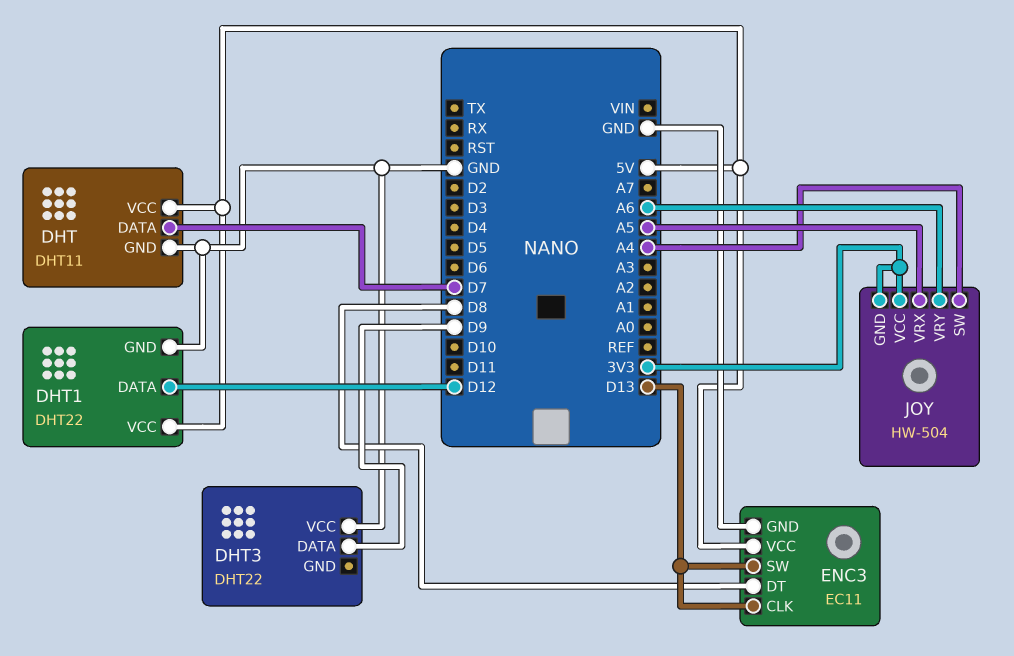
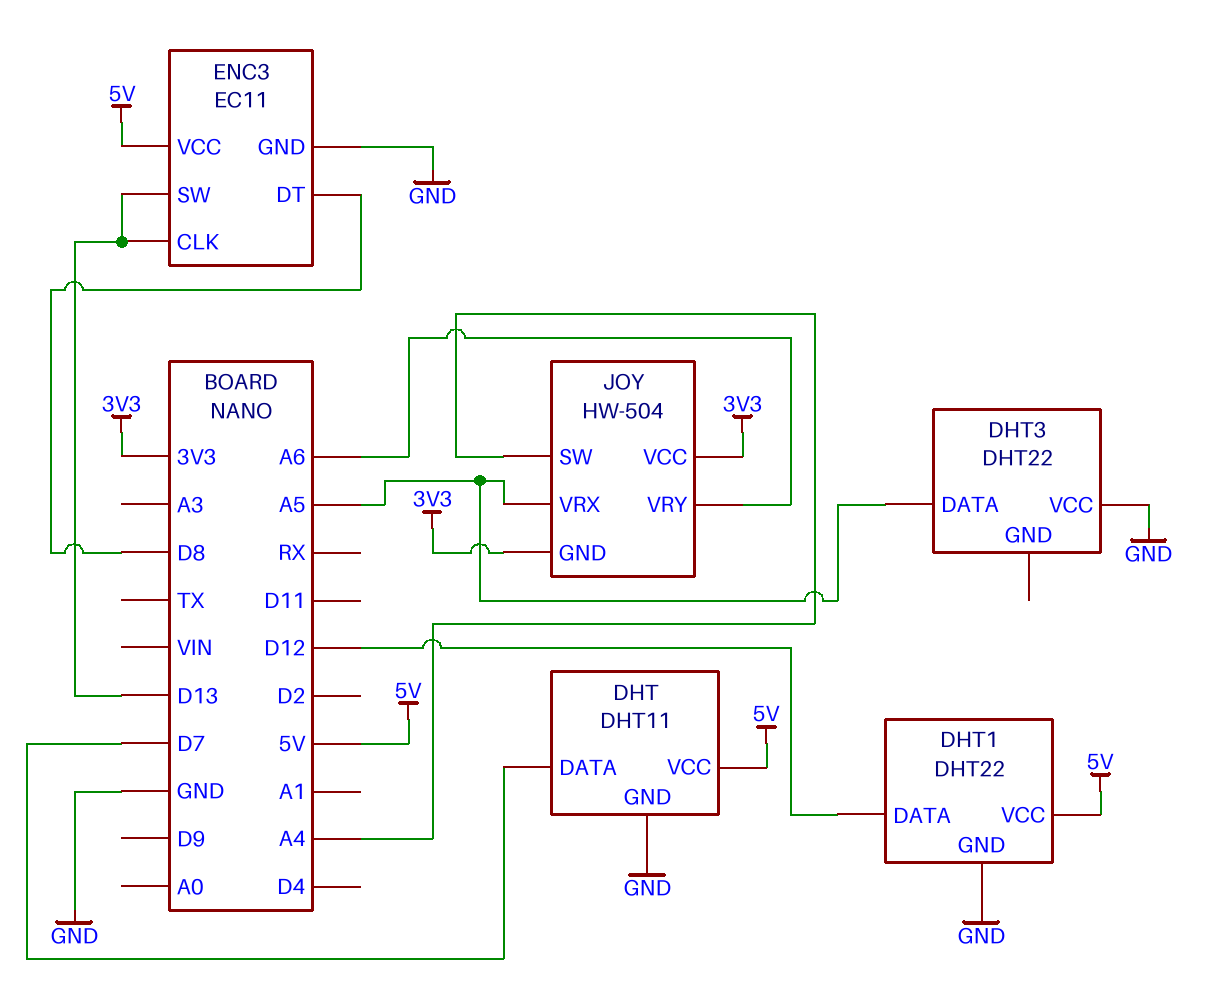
DHT3 pin DATA: D9 -> A5

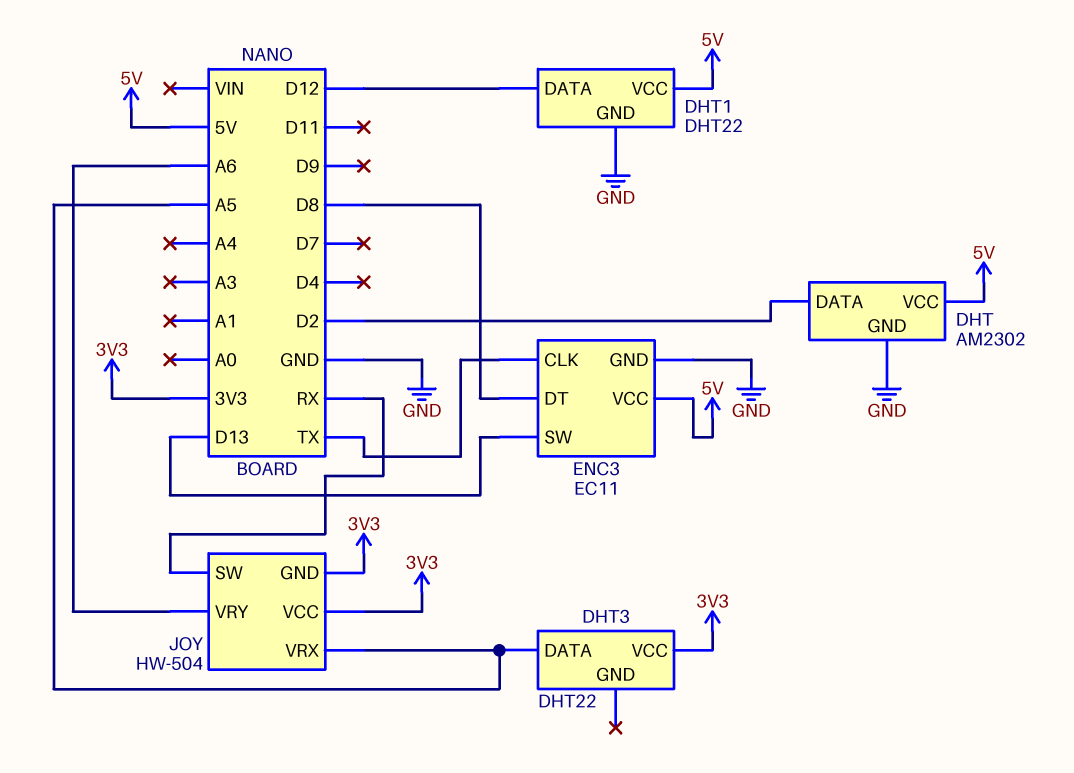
DHT: DHT11 -> AM2302
DHT pin DATA: D7 -> D2
DHT3 pin VCC: GND -> 3V3
ENC3 pin CLK: D13 -> TX
JOY pin SW: A4 -> RX

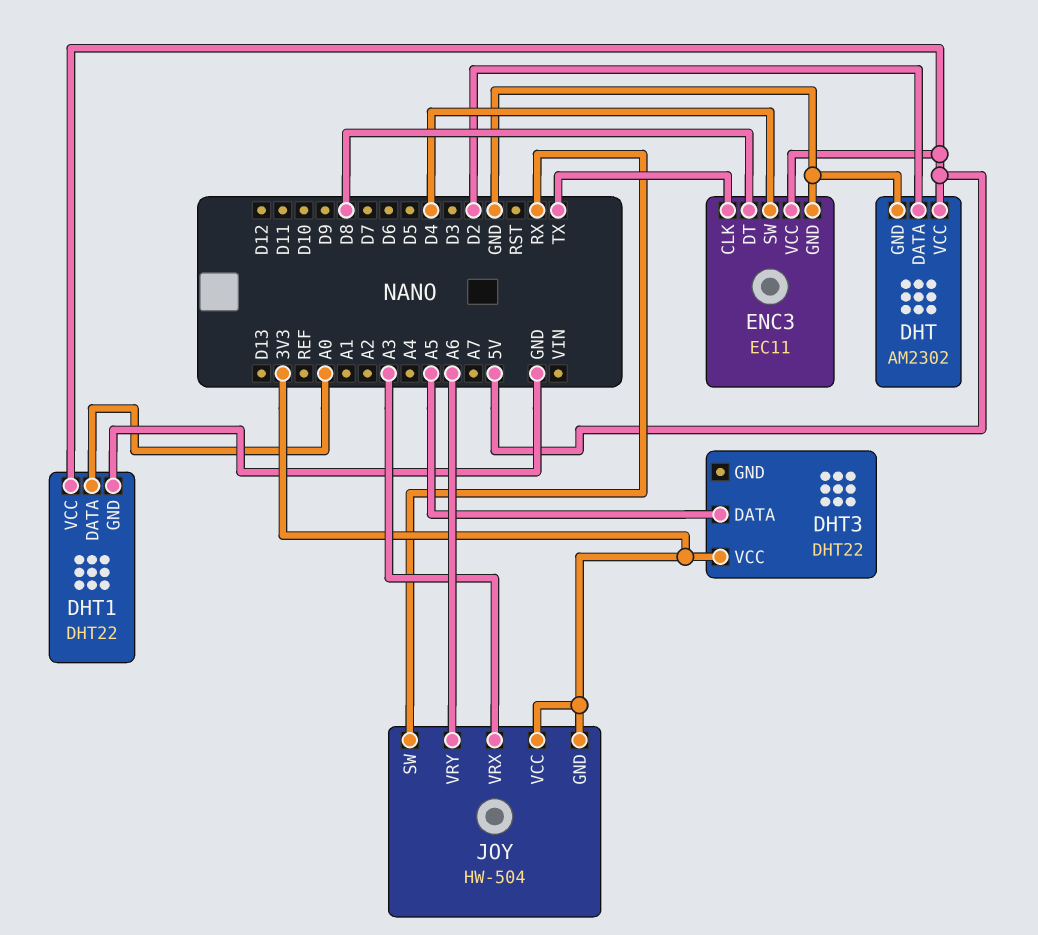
DHT1 pin DATA: D12 -> A0
ENC3 pin SW: D13 -> D4
JOY pin VRX: A5 -> A3

